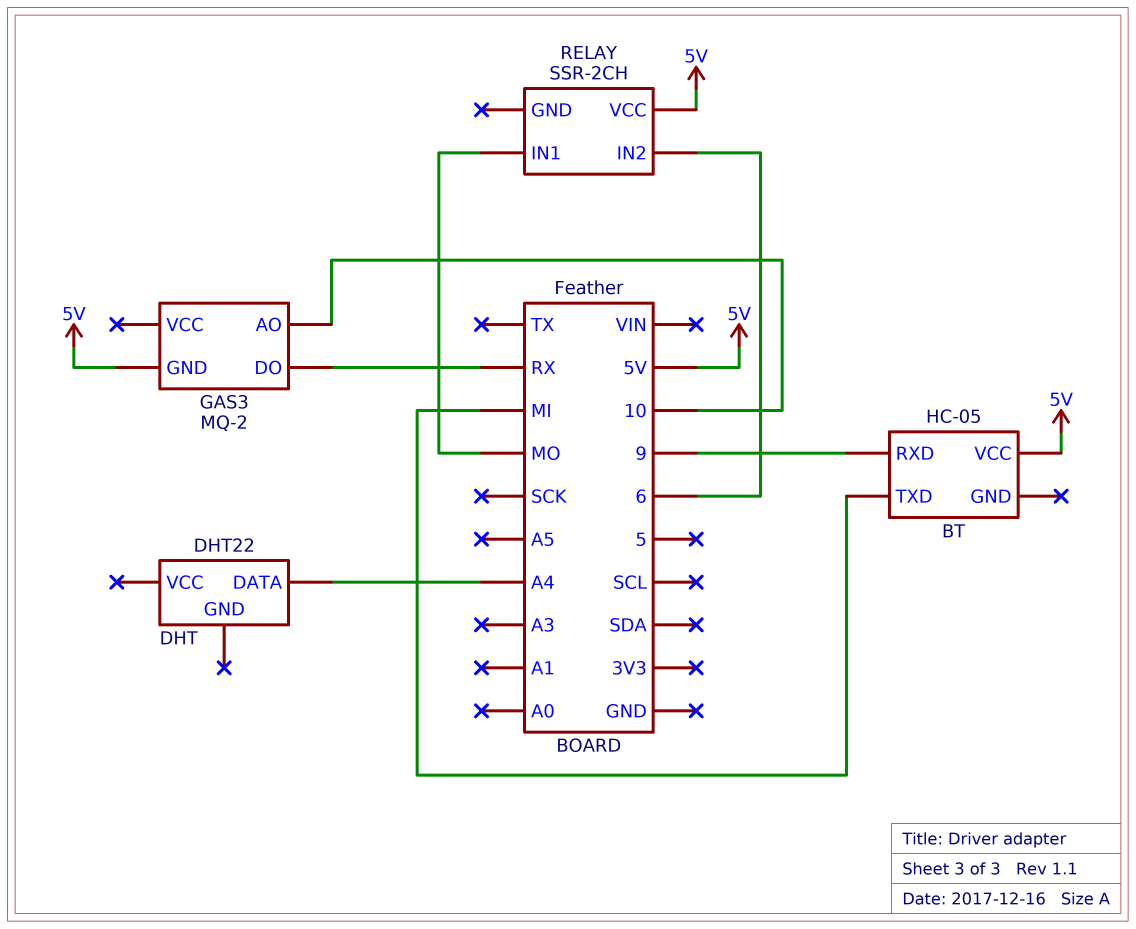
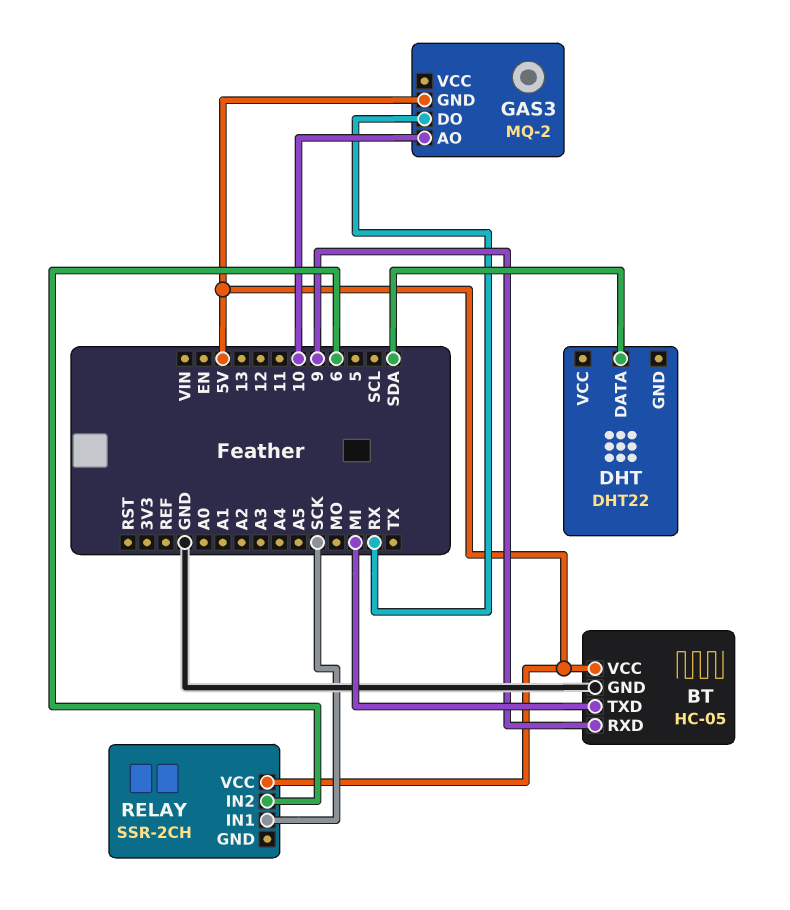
BT pin GND: none -> GND
DHT pin DATA: A4 -> SDA
RELAY pin IN1: MO -> SCK

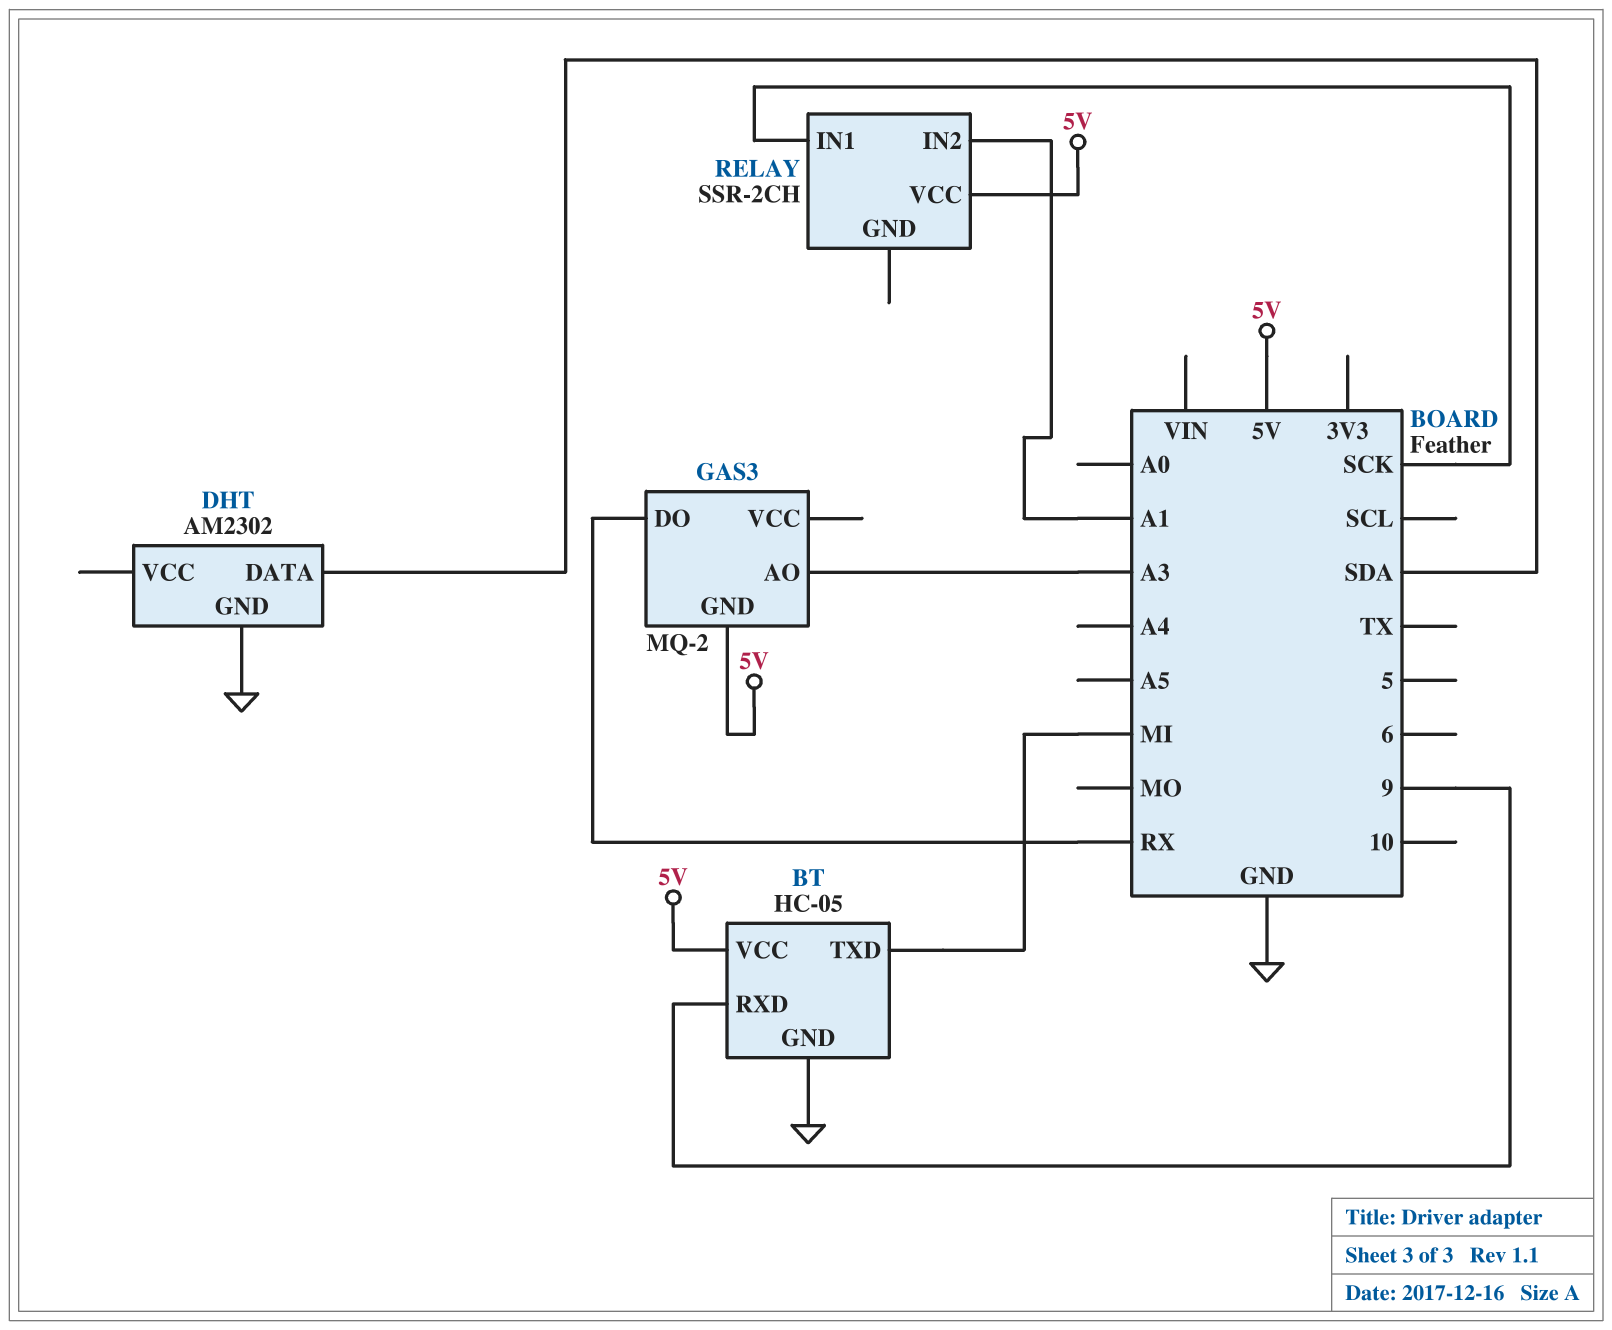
DHT: DHT22 -> AM2302
DHT pin GND: none -> GND
GAS3 pin AO: 10 -> A3
RELAY pin IN2: 6 -> A1

